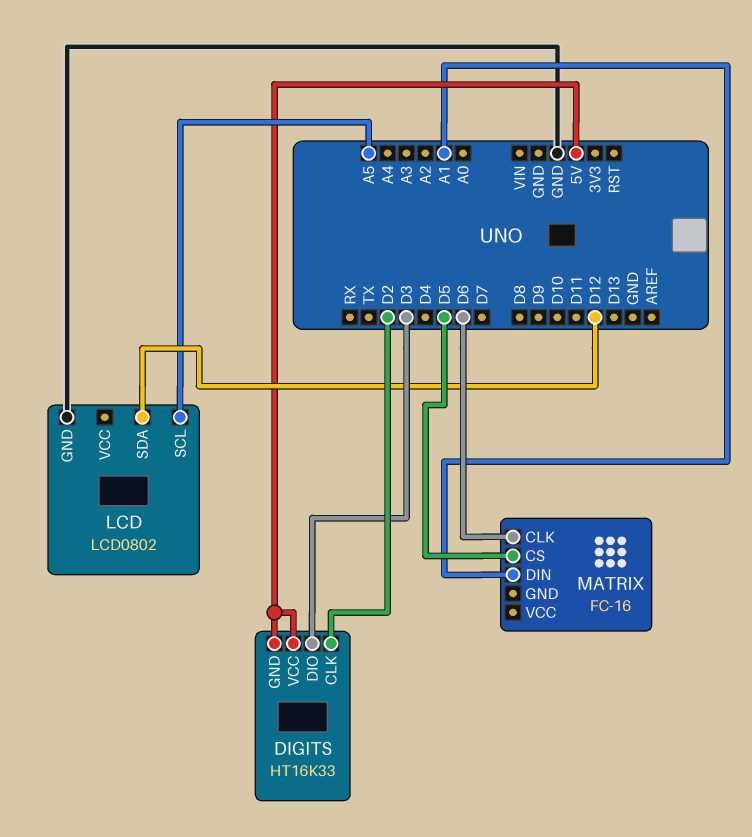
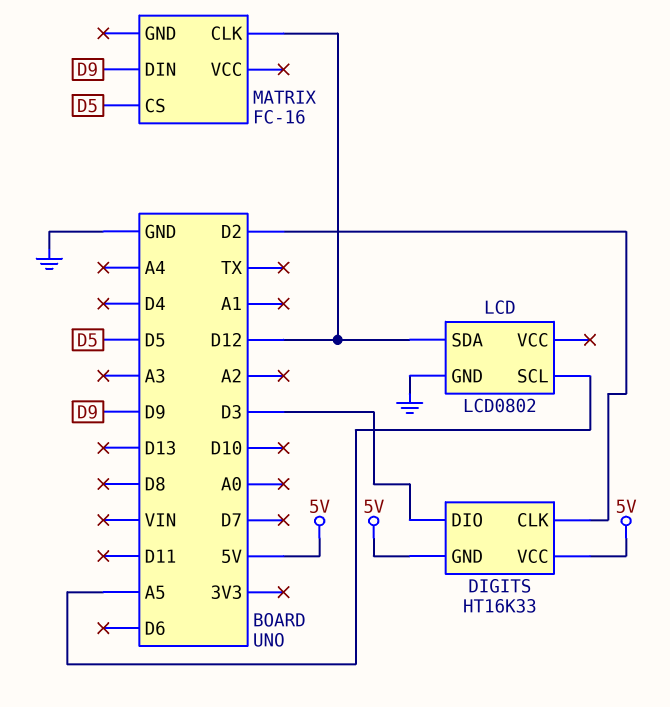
MATRIX pin CLK: D6 -> D12
MATRIX pin DIN: A1 -> D9

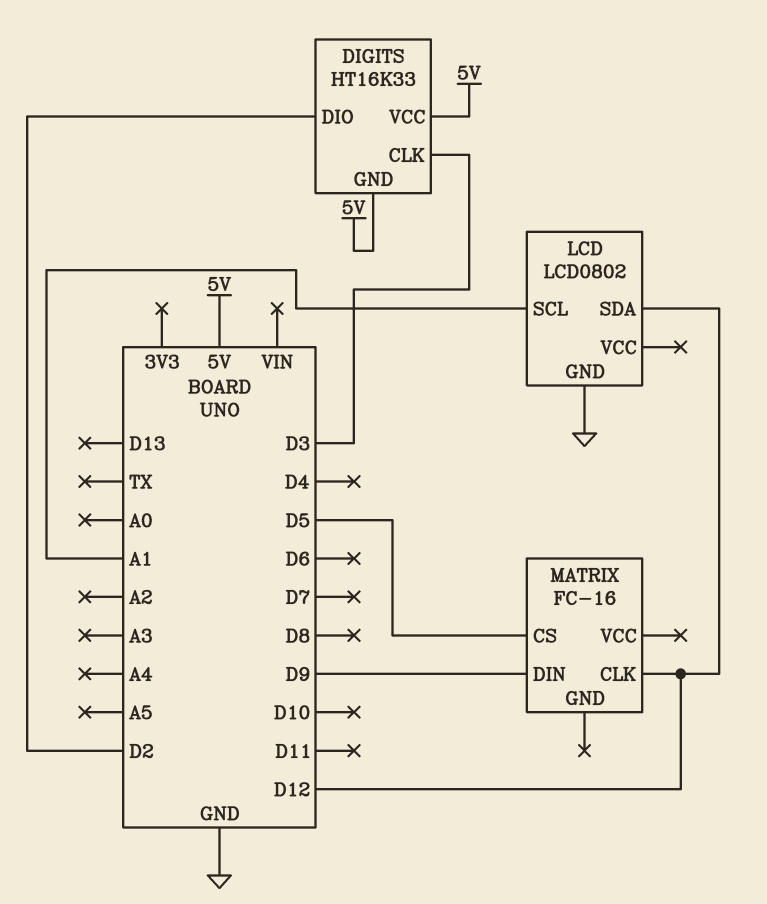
DIGITS pin CLK: D2 -> D3
DIGITS pin DIO: D3 -> D2
LCD pin SCL: A5 -> A1

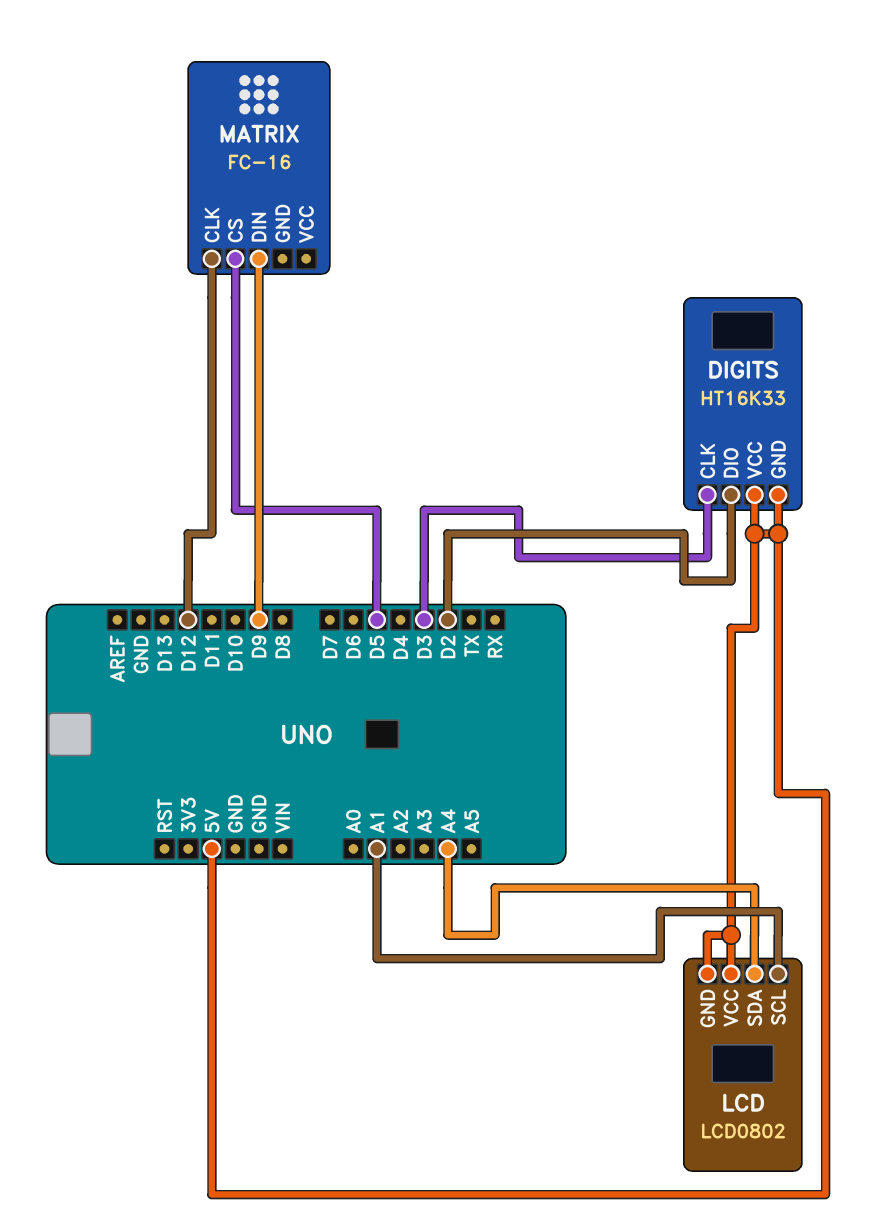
LCD pin GND: GND -> 5V
LCD pin SDA: D12 -> A4
LCD pin VCC: none -> 5V

